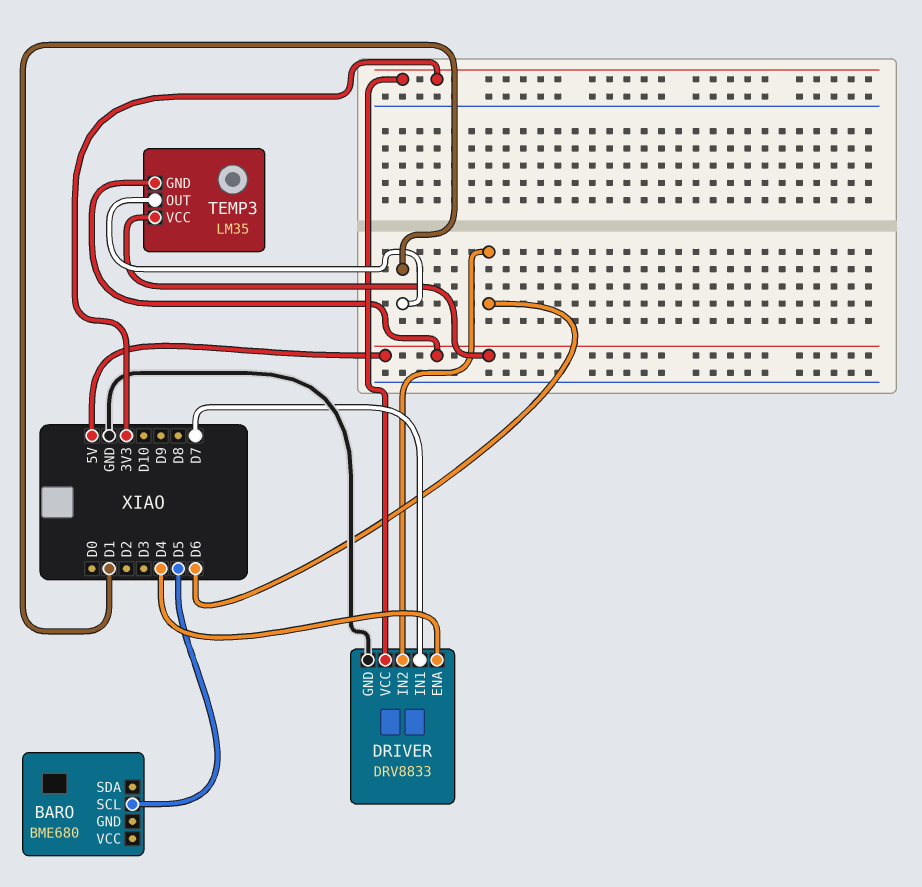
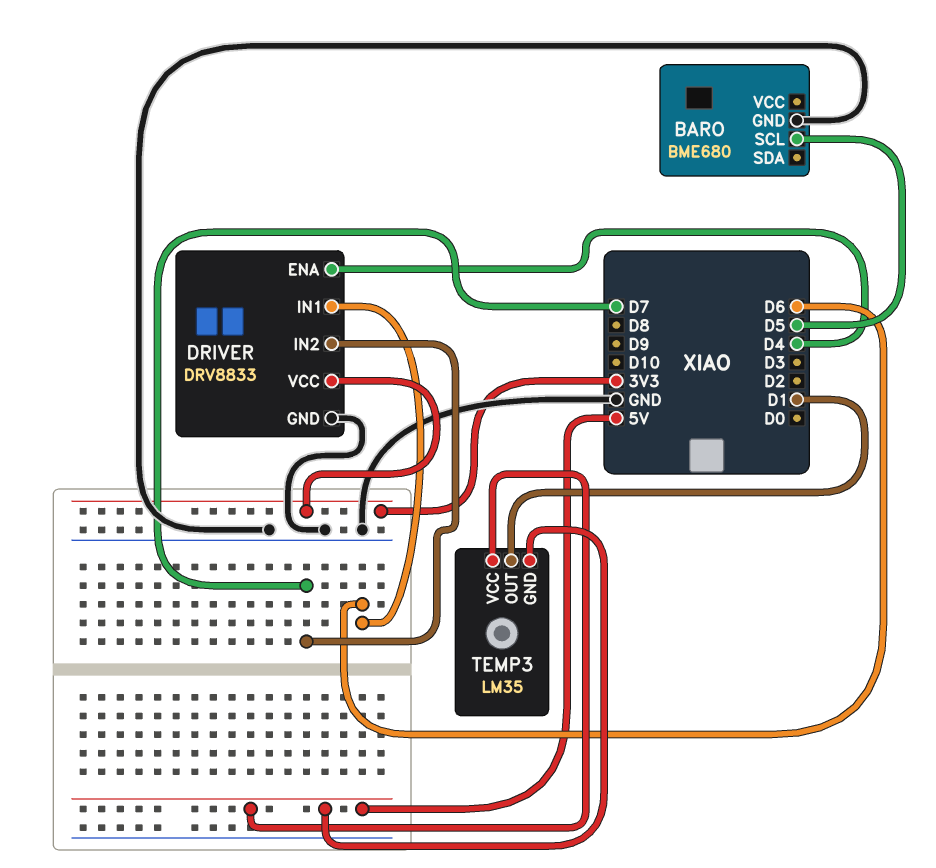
BARO pin GND: none -> GND
DRIVER pin IN1: D7 -> D6
DRIVER pin IN2: D6 -> D7

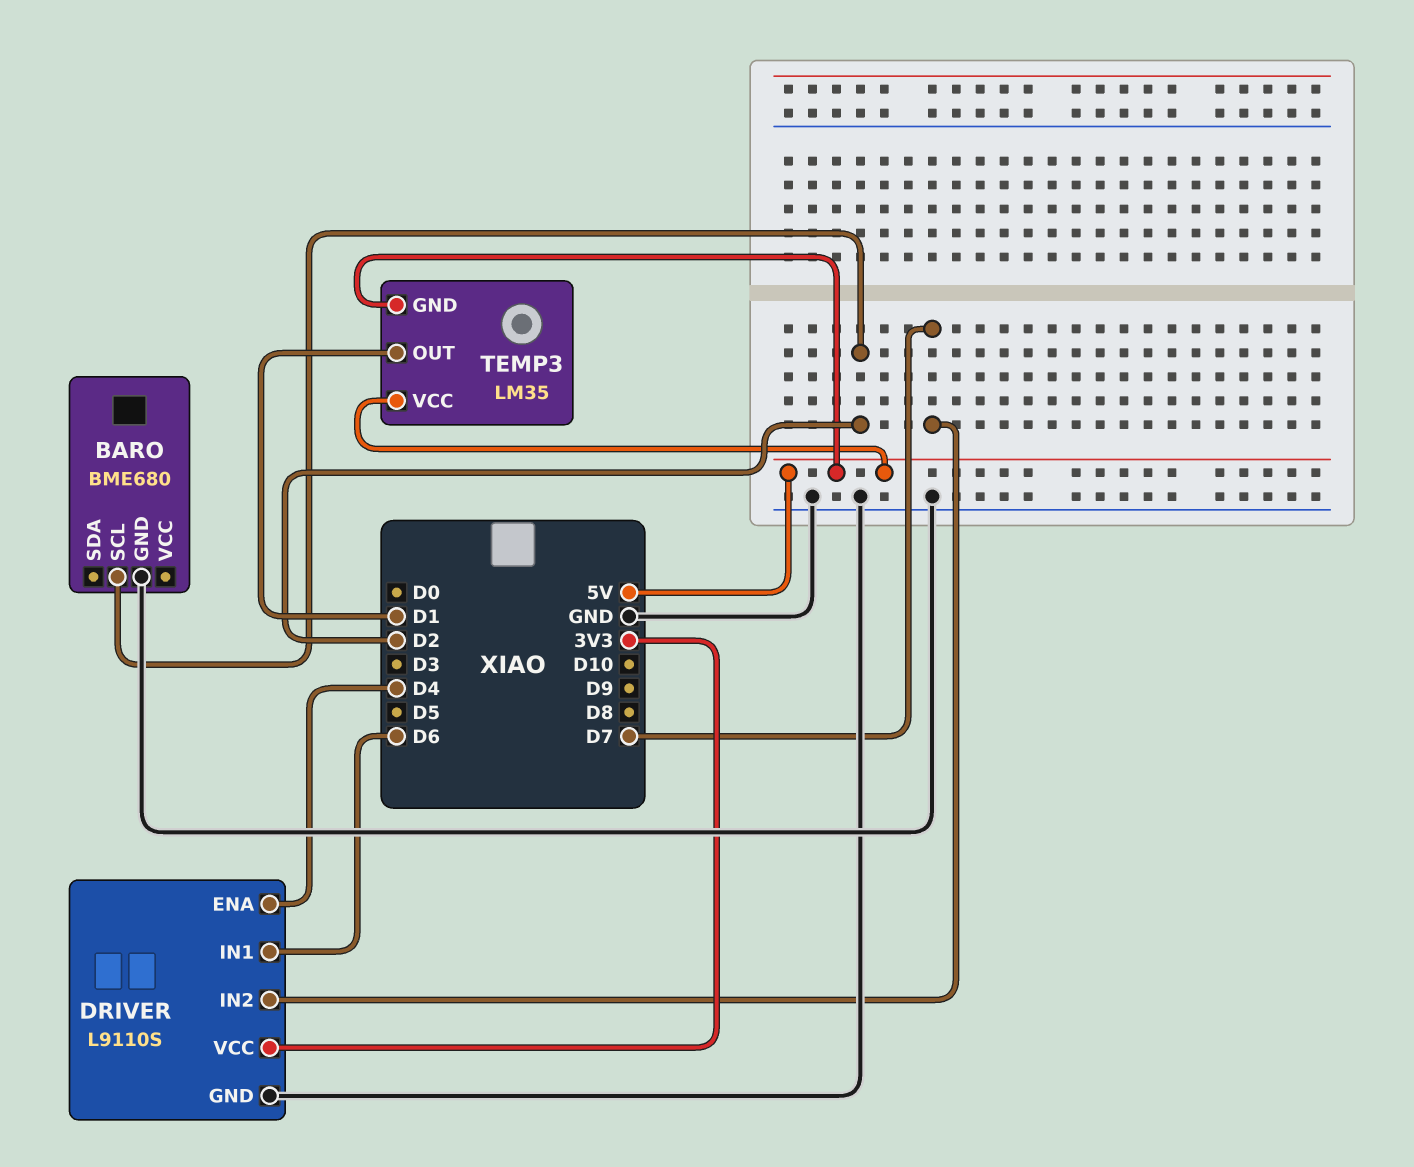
BARO pin SCL: D5 -> D2
DRIVER: DRV8833 -> L9110S

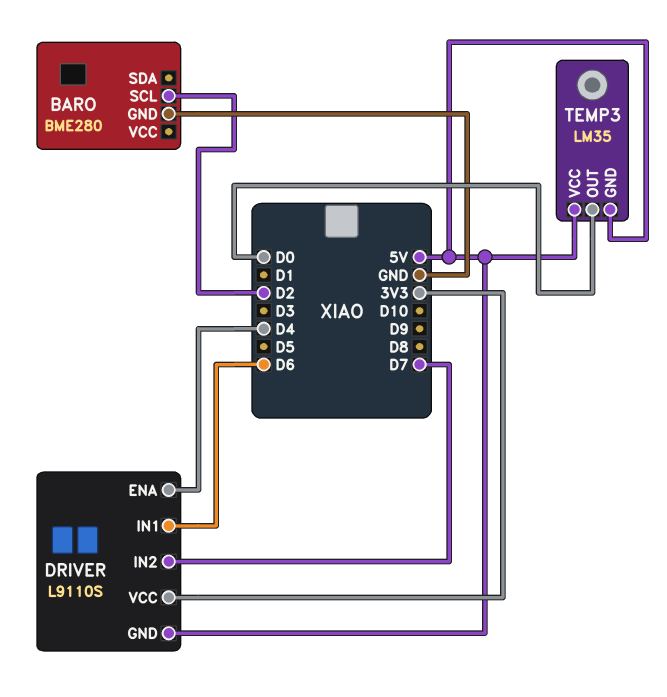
BARO: BME680 -> BME280
DRIVER pin GND: GND -> 5V
TEMP3 pin OUT: D1 -> D0

